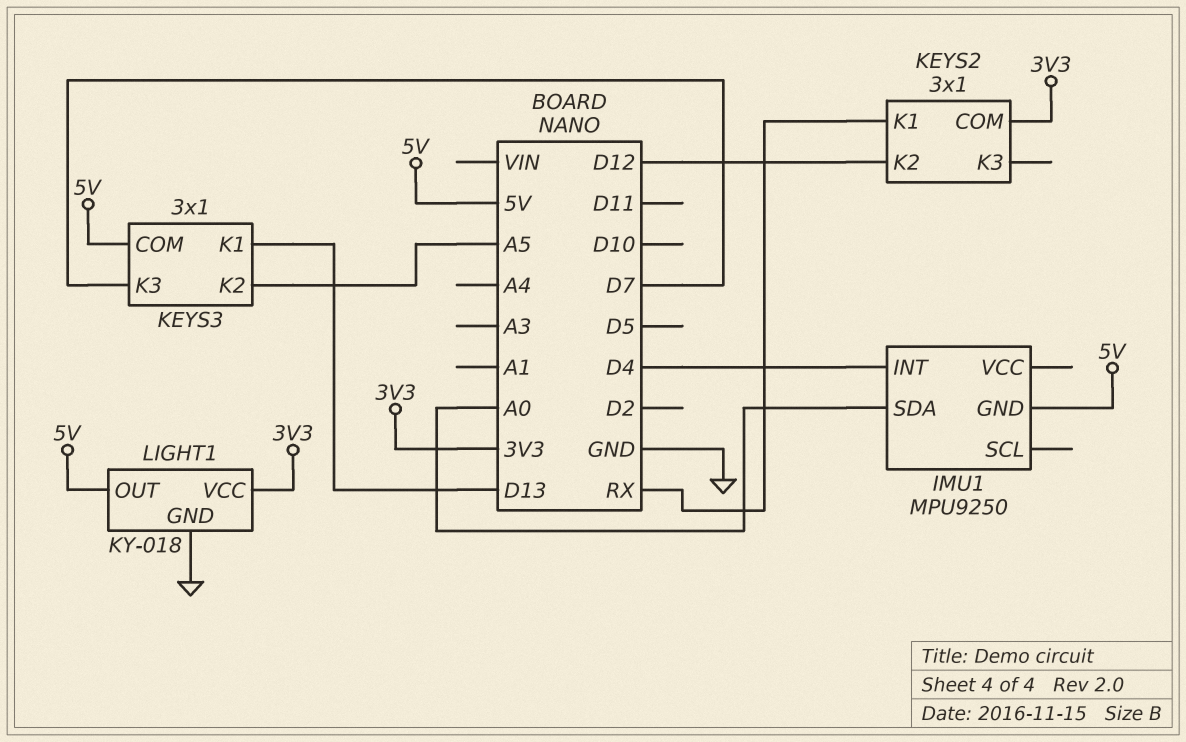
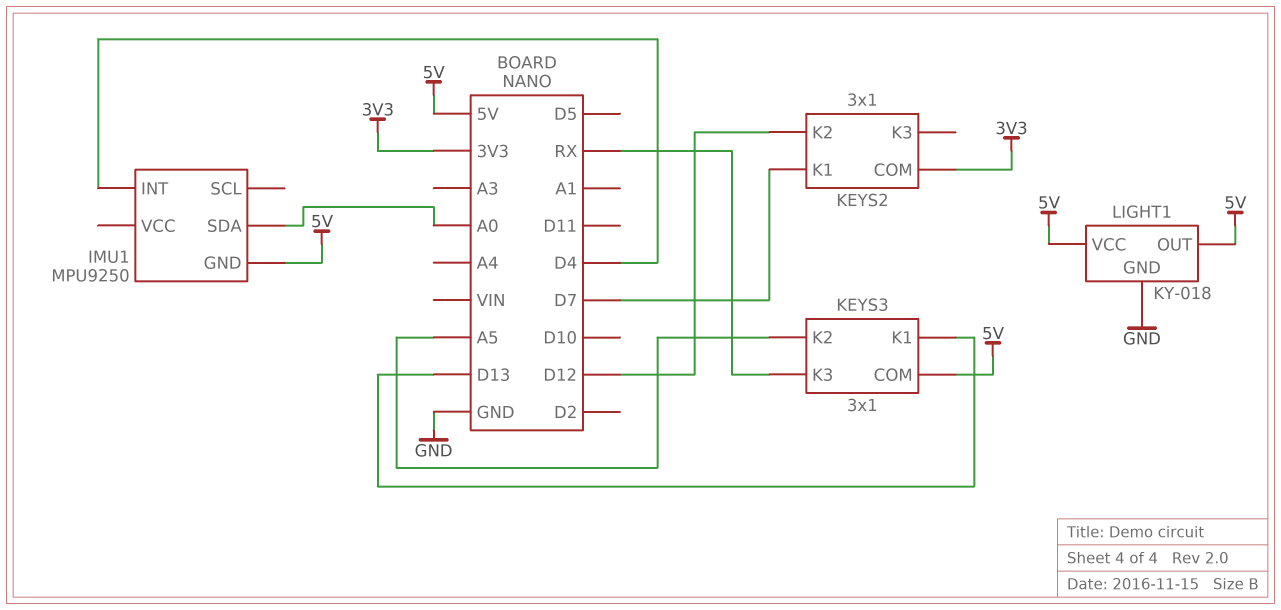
KEYS2 pin K1: RX -> D7
KEYS3 pin K3: D7 -> RX
LIGHT1 pin VCC: 3V3 -> 5V

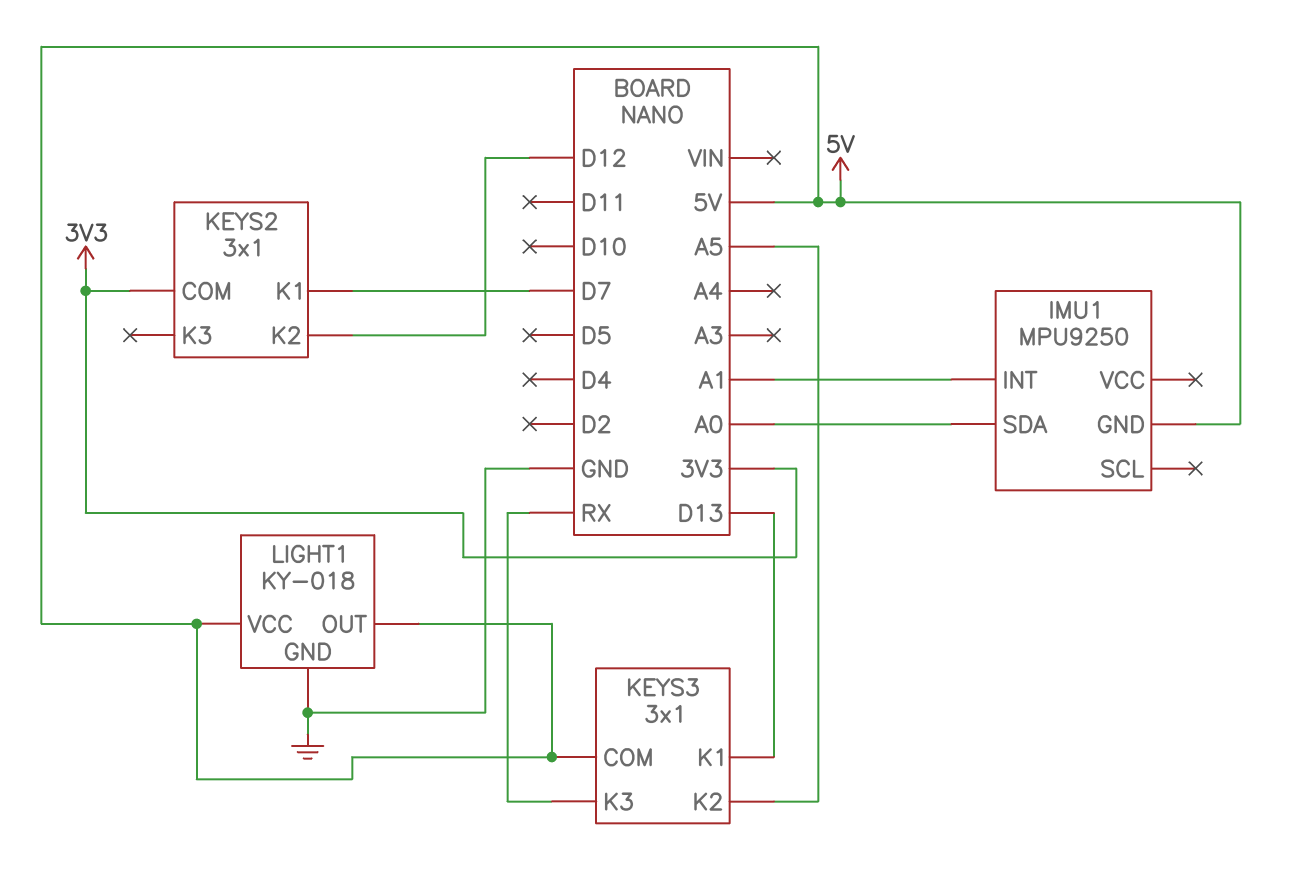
IMU1 pin INT: D4 -> A1

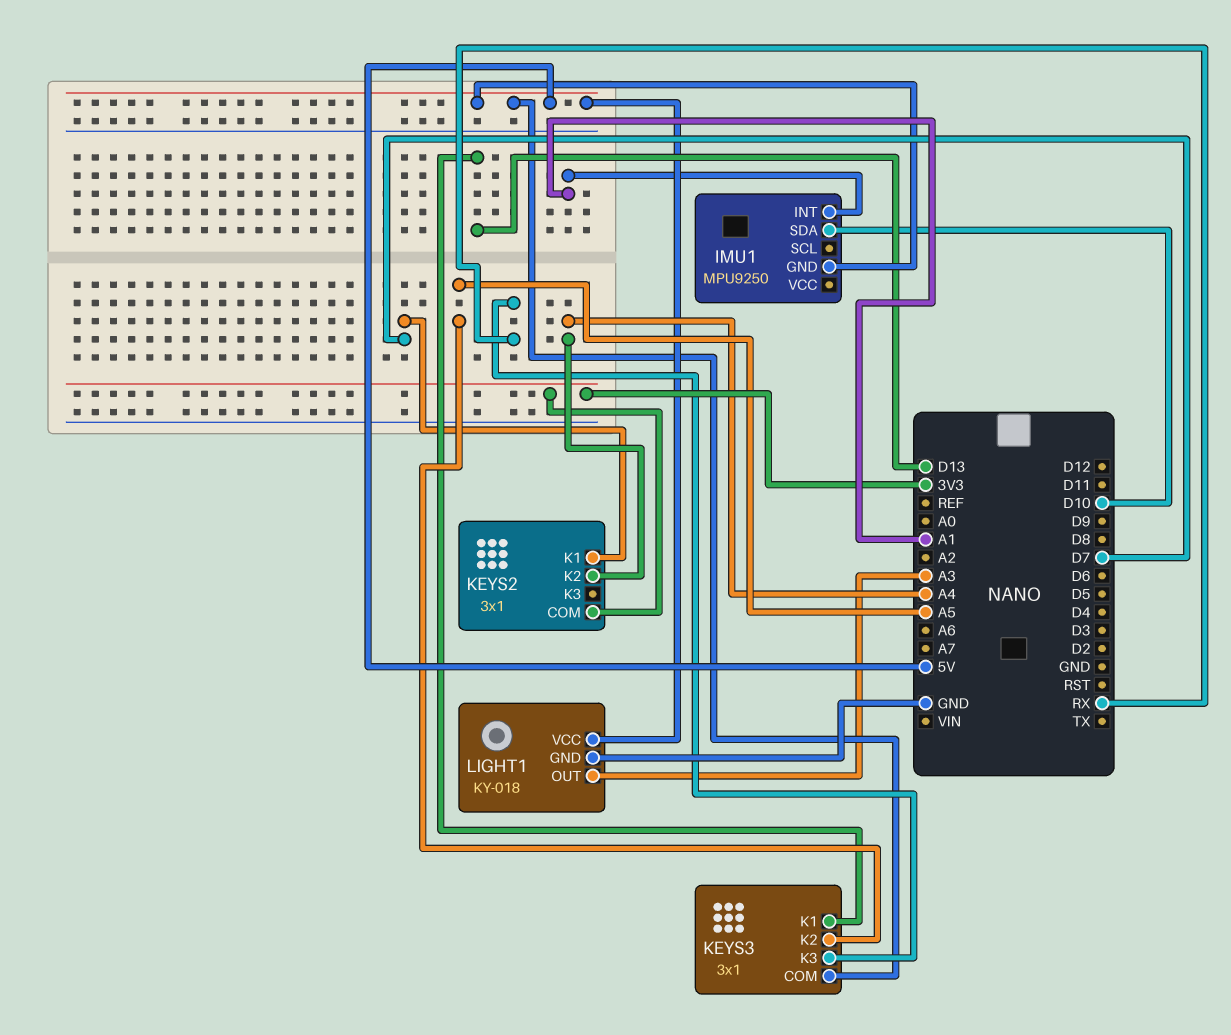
IMU1 pin SDA: A0 -> D10
KEYS2 pin K2: D12 -> A4
LIGHT1 pin OUT: 5V -> A3

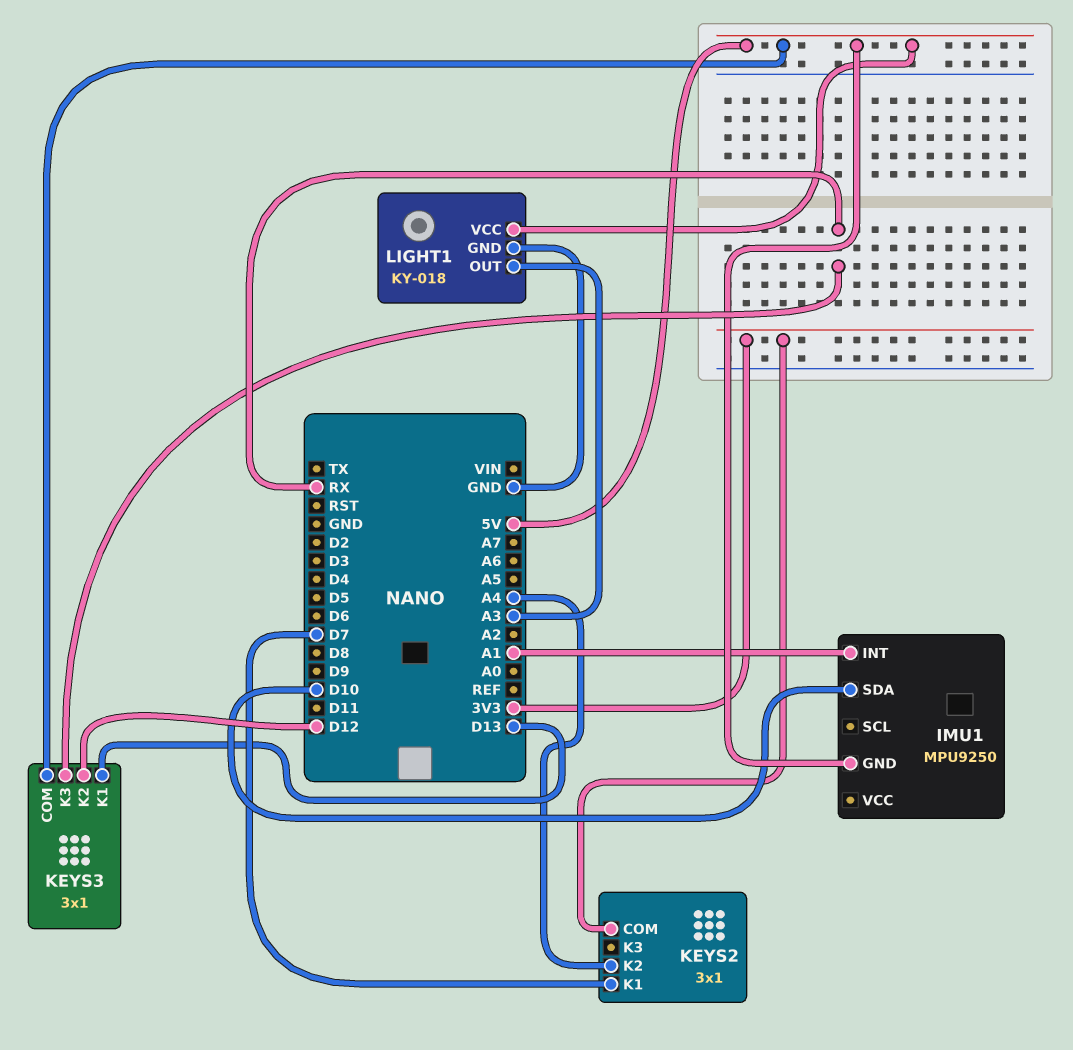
KEYS3 pin K2: A5 -> D12

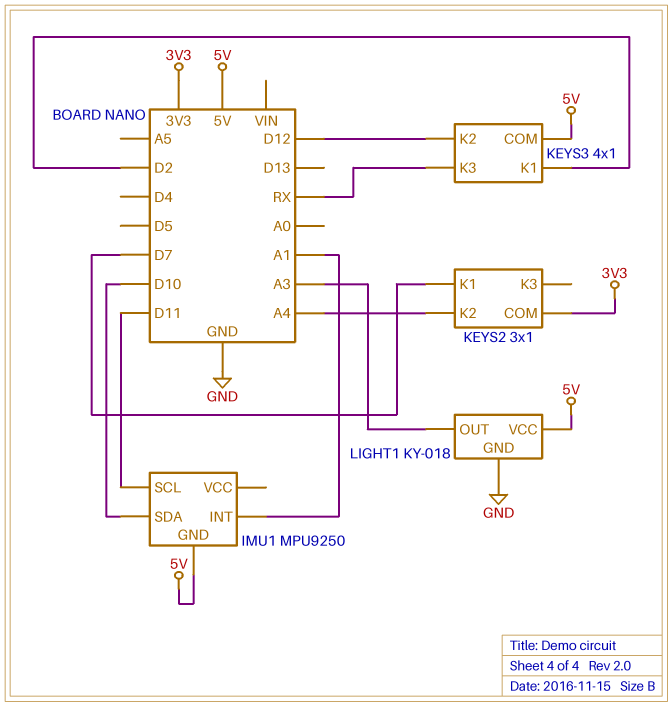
IMU1 pin SCL: none -> D11
KEYS3: 3x1 -> 4x1
KEYS3 pin K1: D13 -> D2

